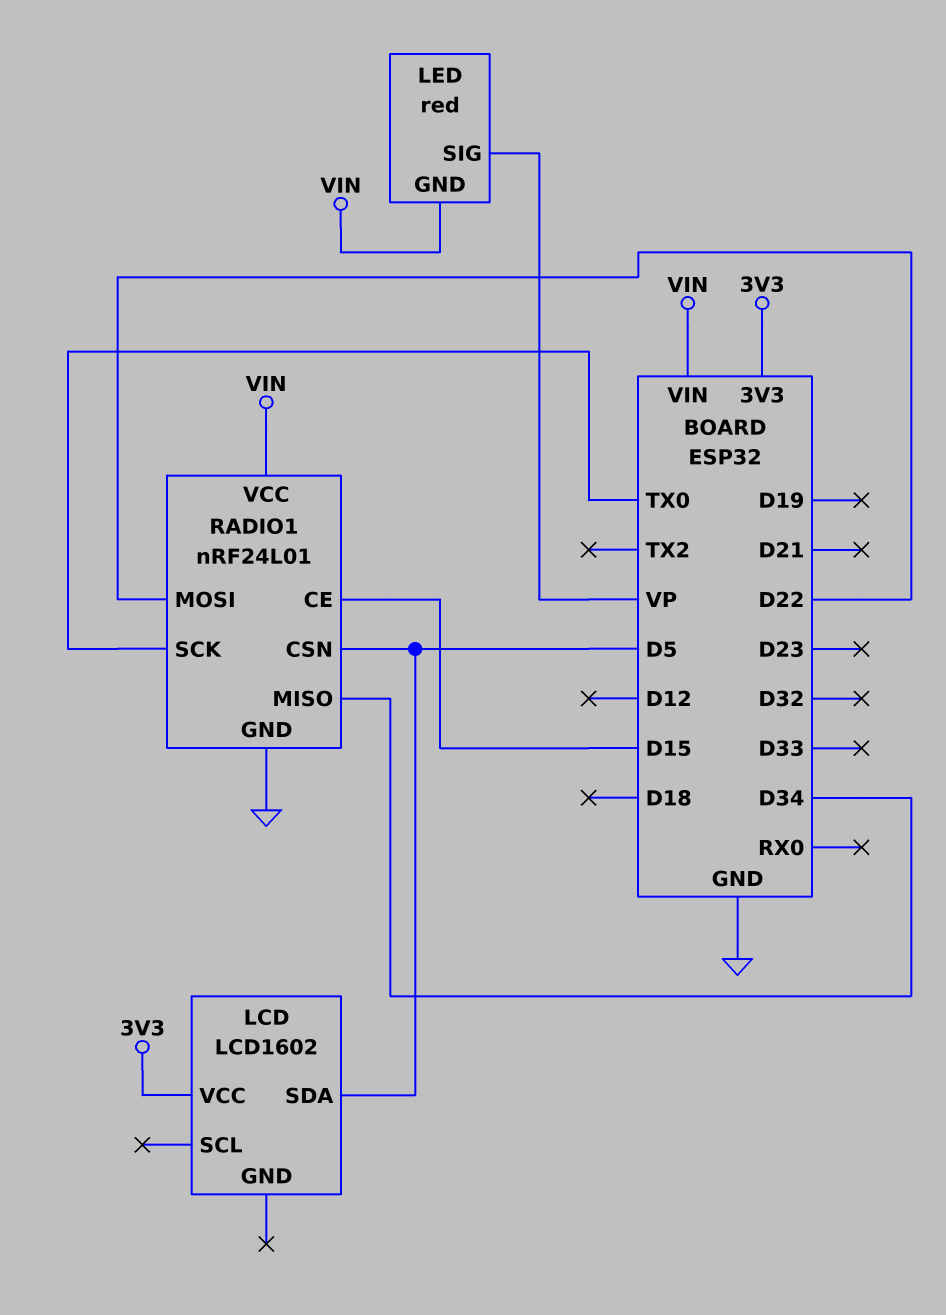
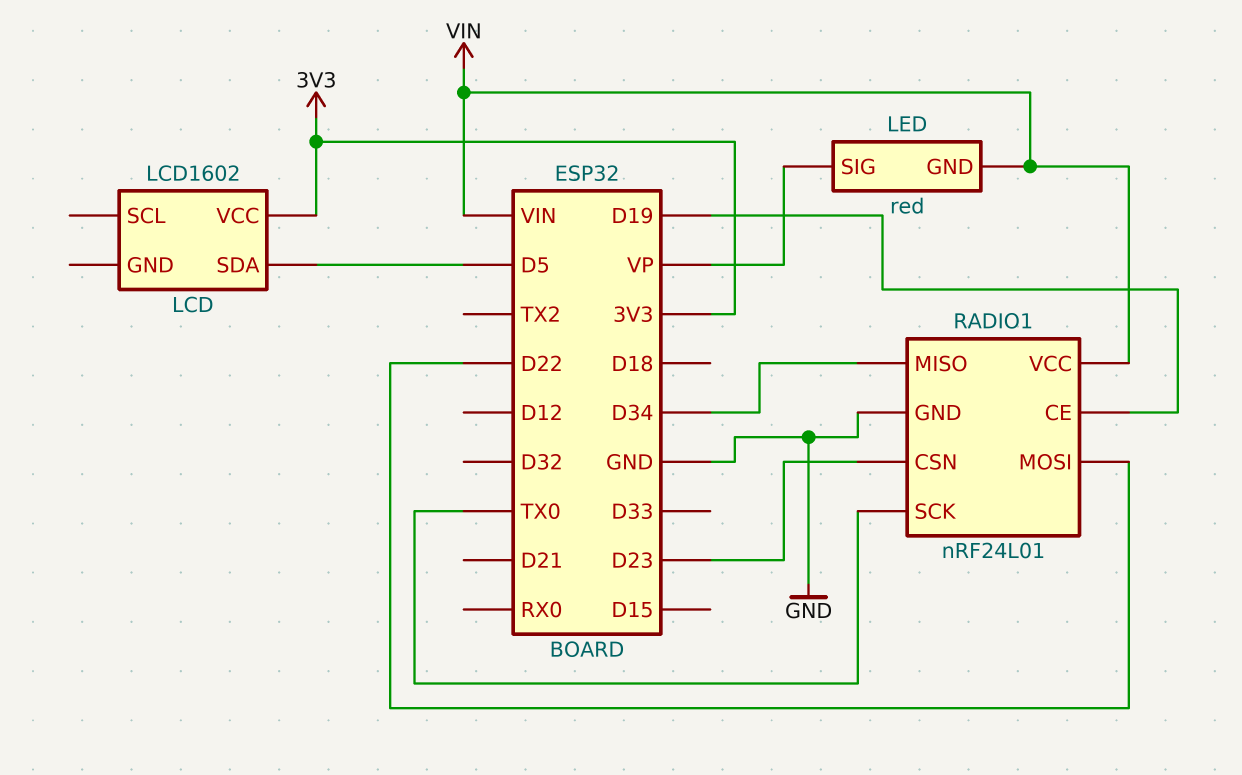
RADIO1 pin CE: D15 -> D19
RADIO1 pin CSN: D5 -> D23

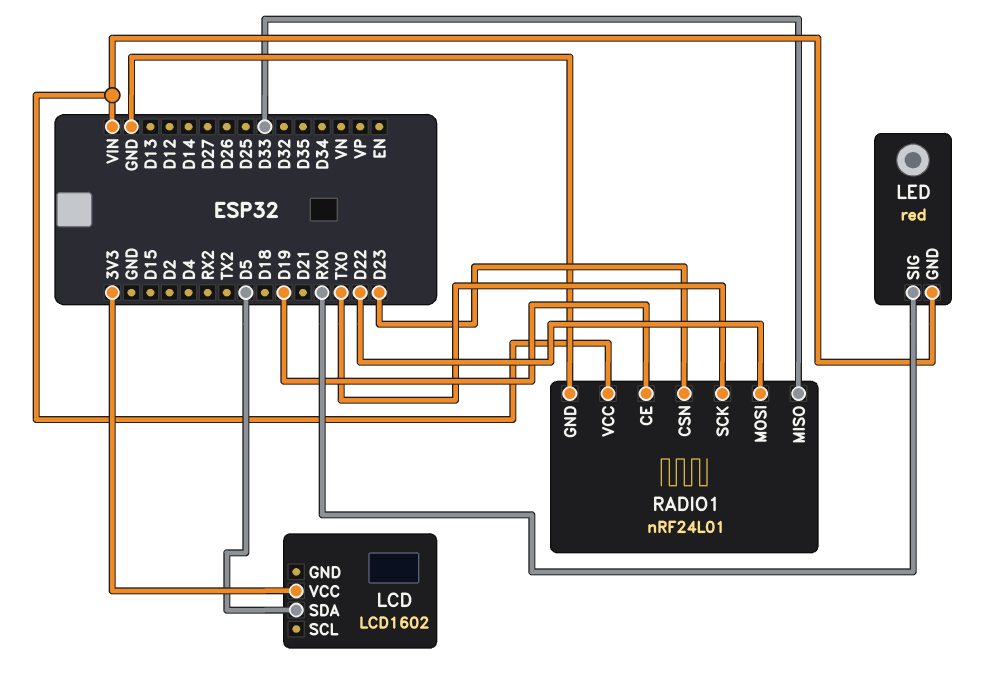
LED pin SIG: VP -> RX0
RADIO1 pin MISO: D34 -> D33

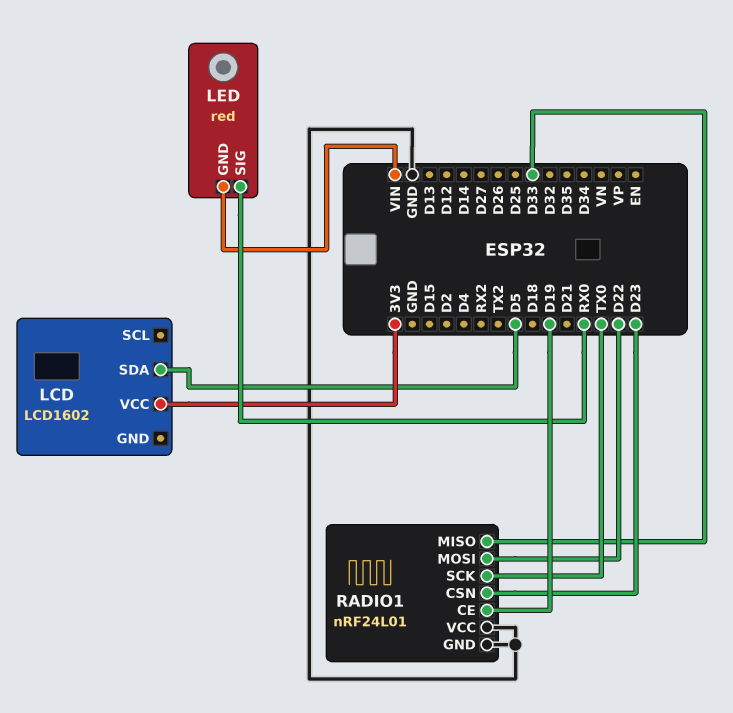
RADIO1 pin VCC: VIN -> GND

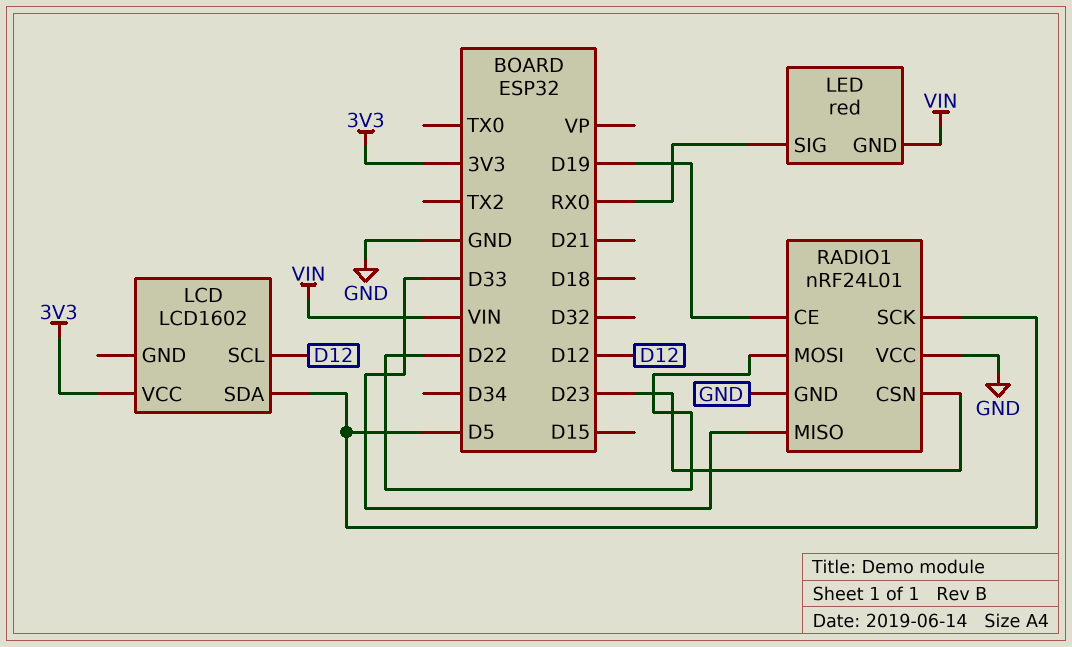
LCD pin SCL: none -> D12
RADIO1 pin SCK: TX0 -> D5

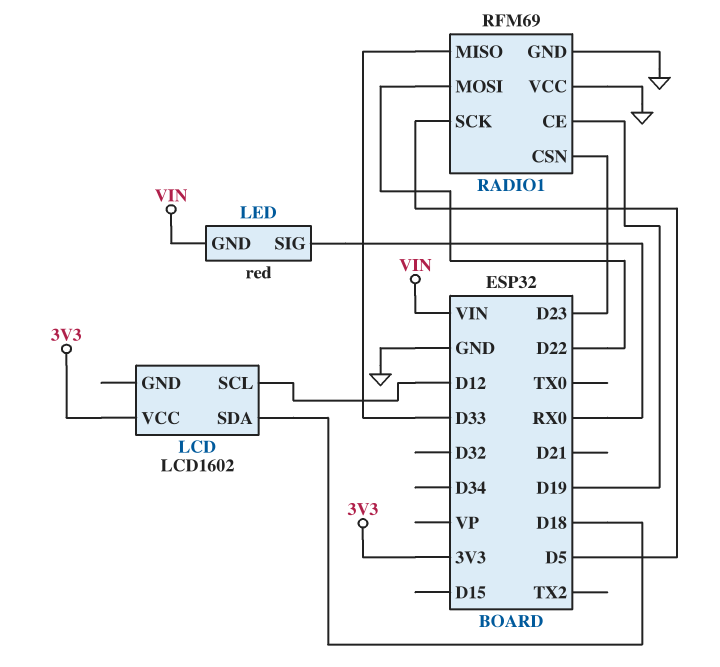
LCD pin SDA: D5 -> D18
RADIO1: nRF24L01 -> RFM69

